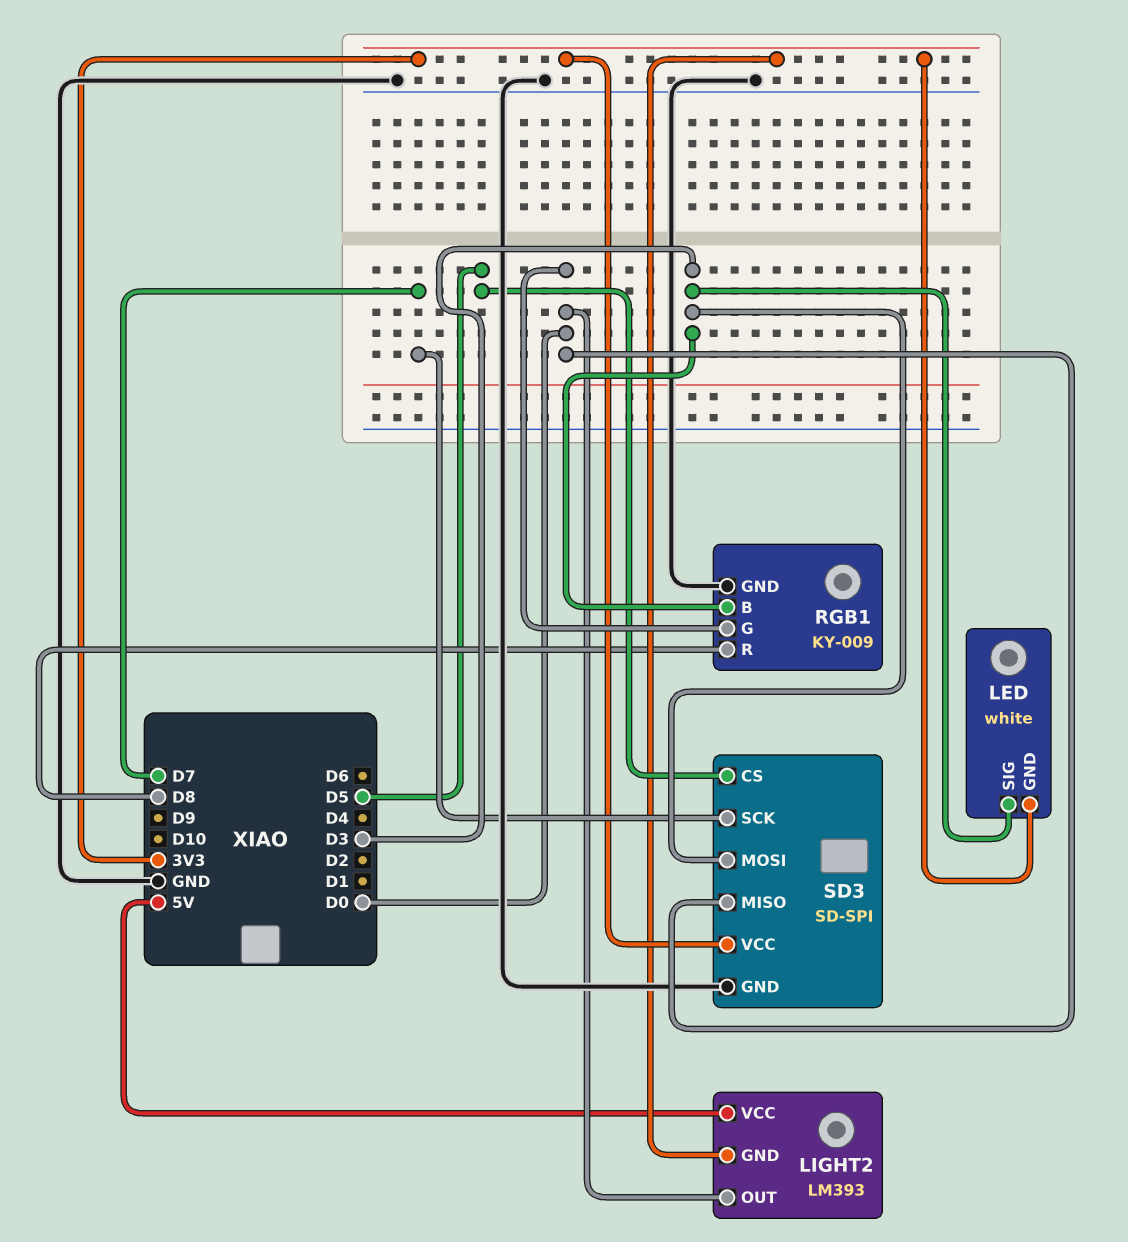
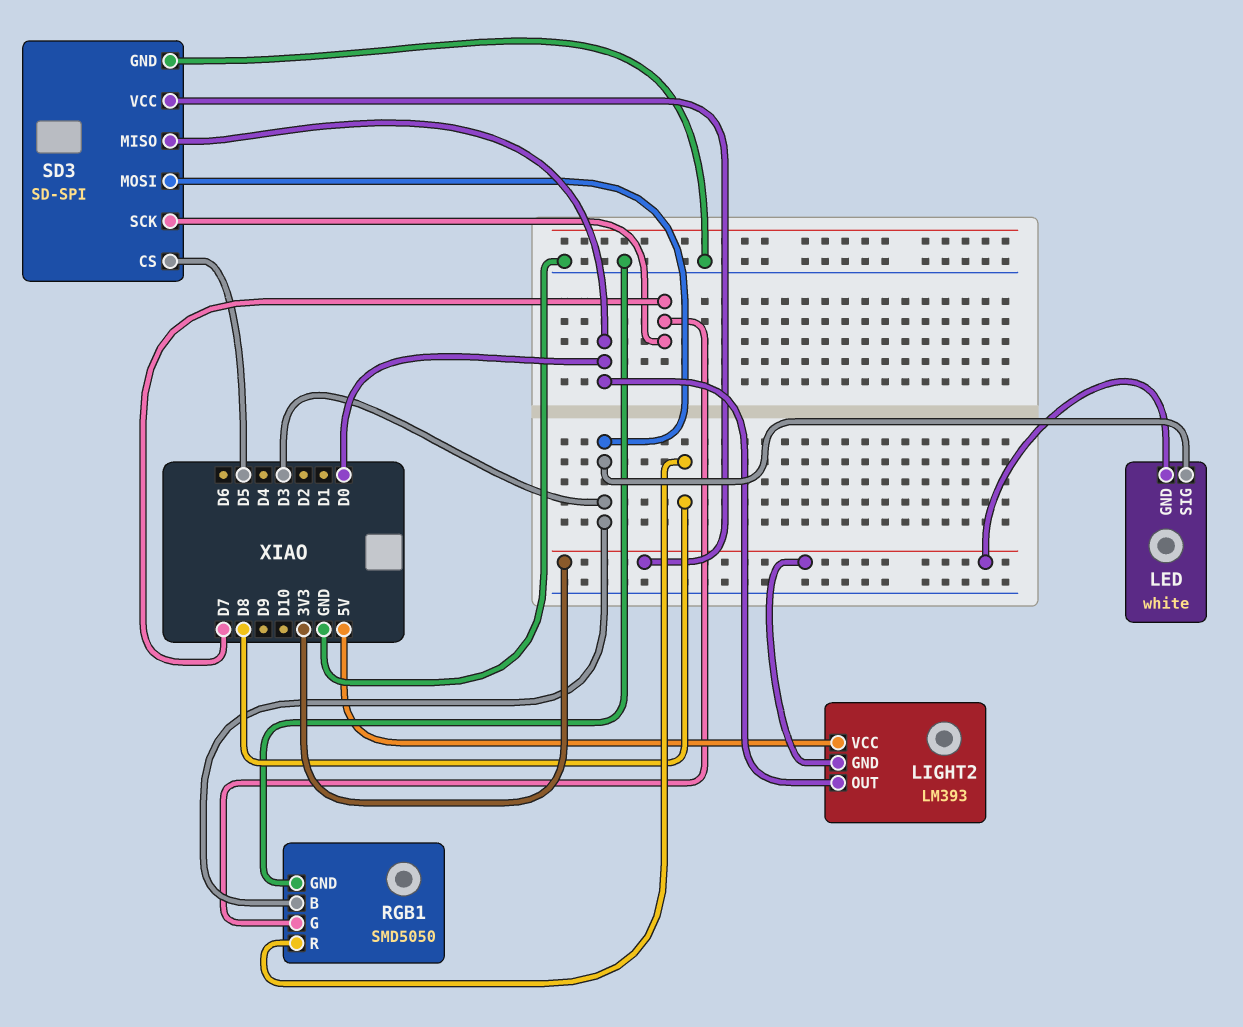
RGB1: KY-009 -> SMD5050
RGB1 pin G: D0 -> D7

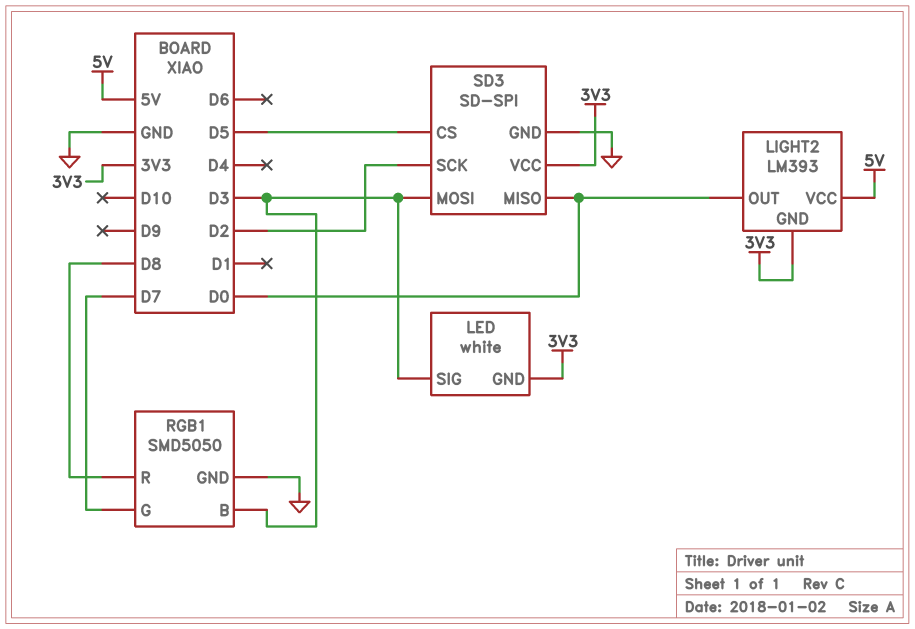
SD3 pin SCK: D7 -> D2

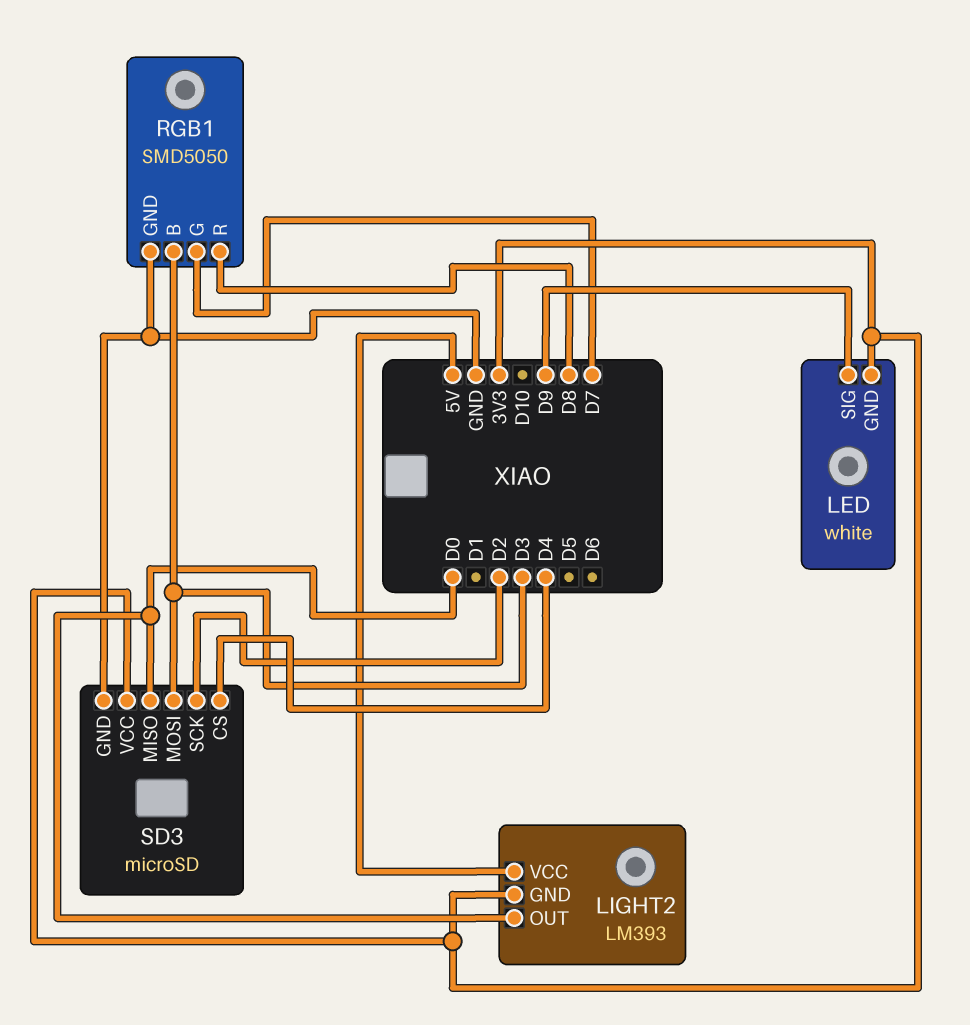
LED pin SIG: D3 -> D9
SD3: SD-SPI -> microSD
SD3 pin CS: D5 -> D4

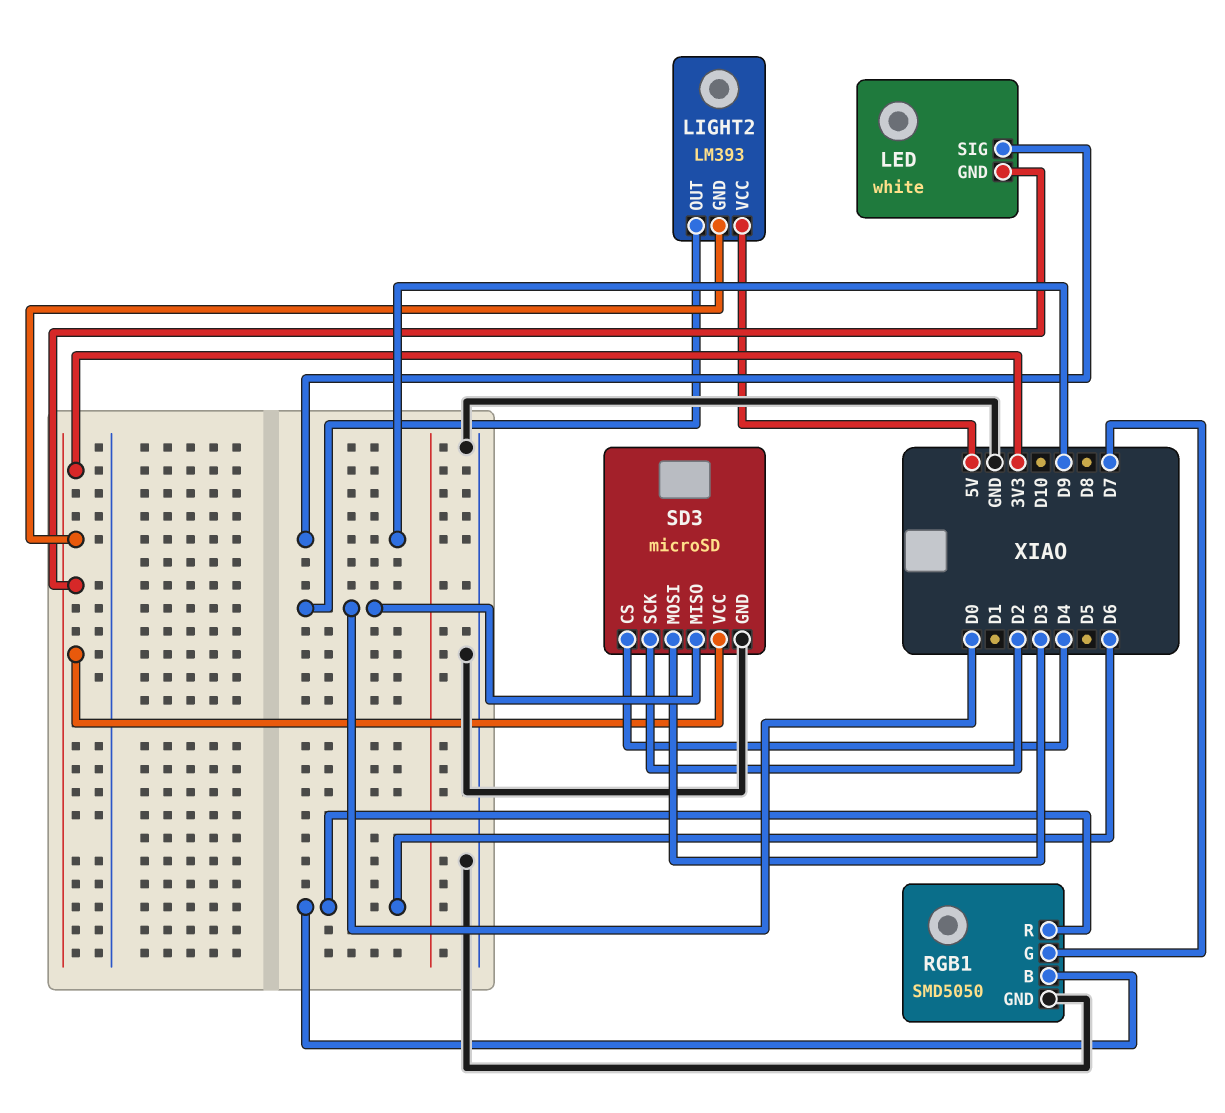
RGB1 pin B: D3 -> D6
RGB1 pin R: D8 -> D6

